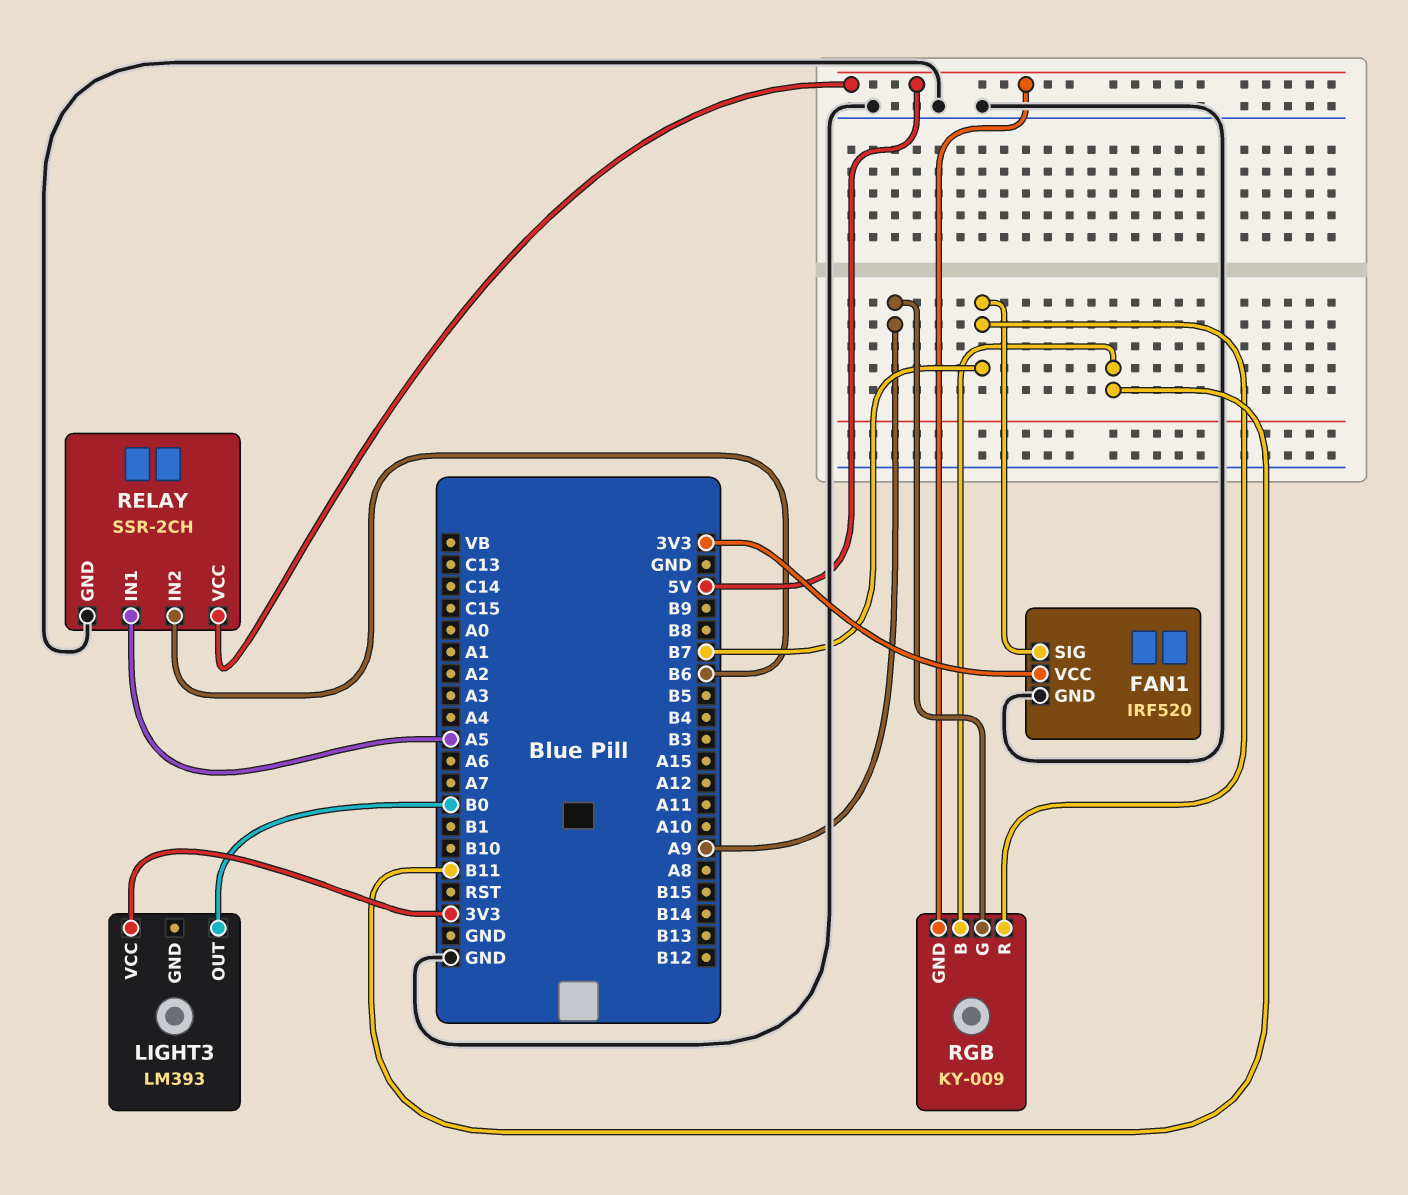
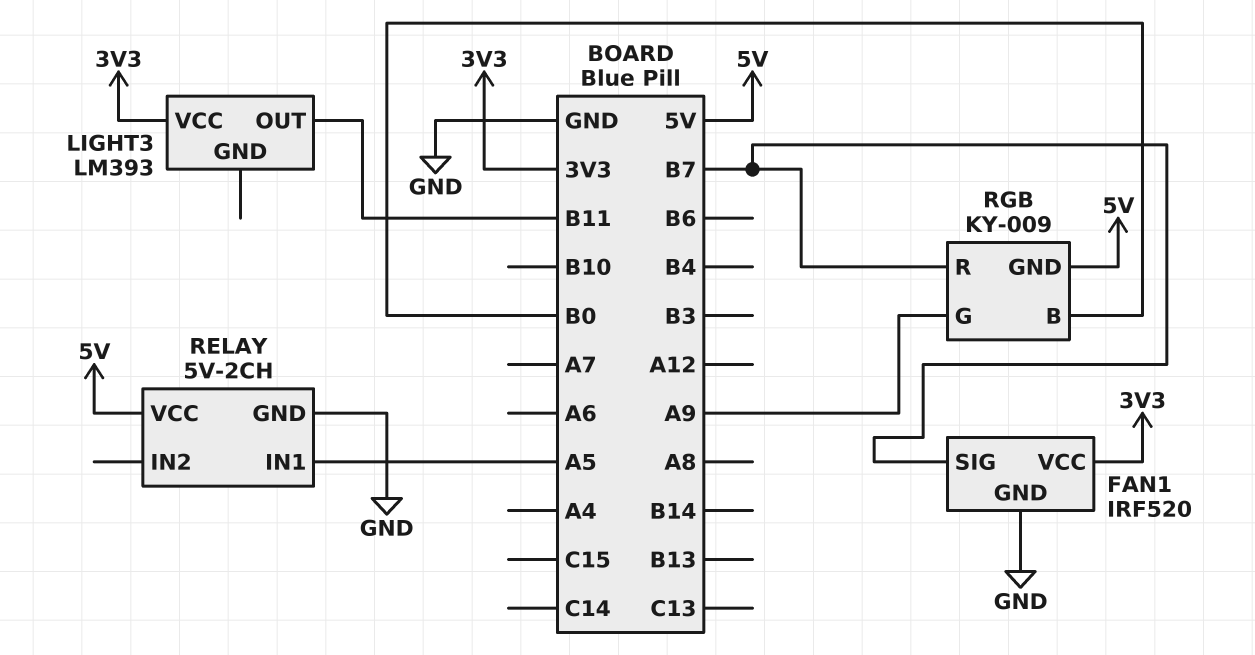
LIGHT3 pin OUT: B0 -> B11
RELAY: SSR-2CH -> 5V-2CH
RELAY pin IN2: B6 -> none
RGB pin B: B11 -> B0

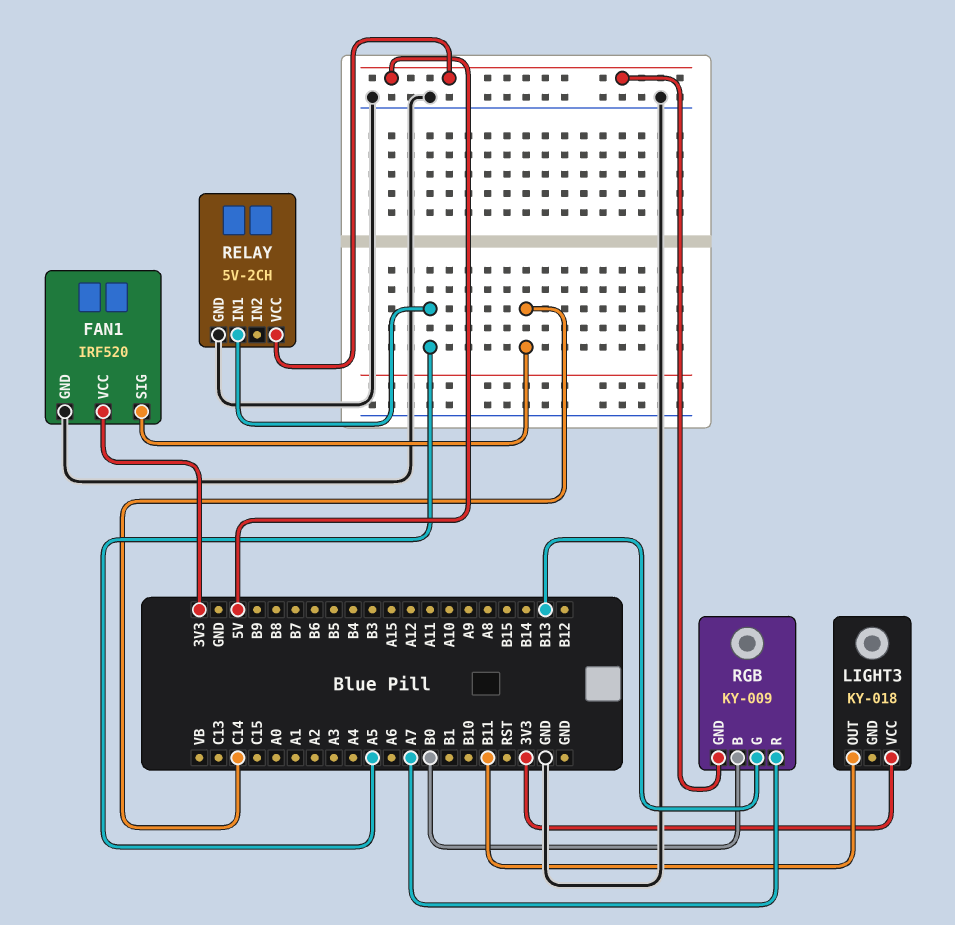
FAN1 pin SIG: B7 -> C14
LIGHT3: LM393 -> KY-018
RGB pin G: A9 -> B13
RGB pin R: B7 -> A7

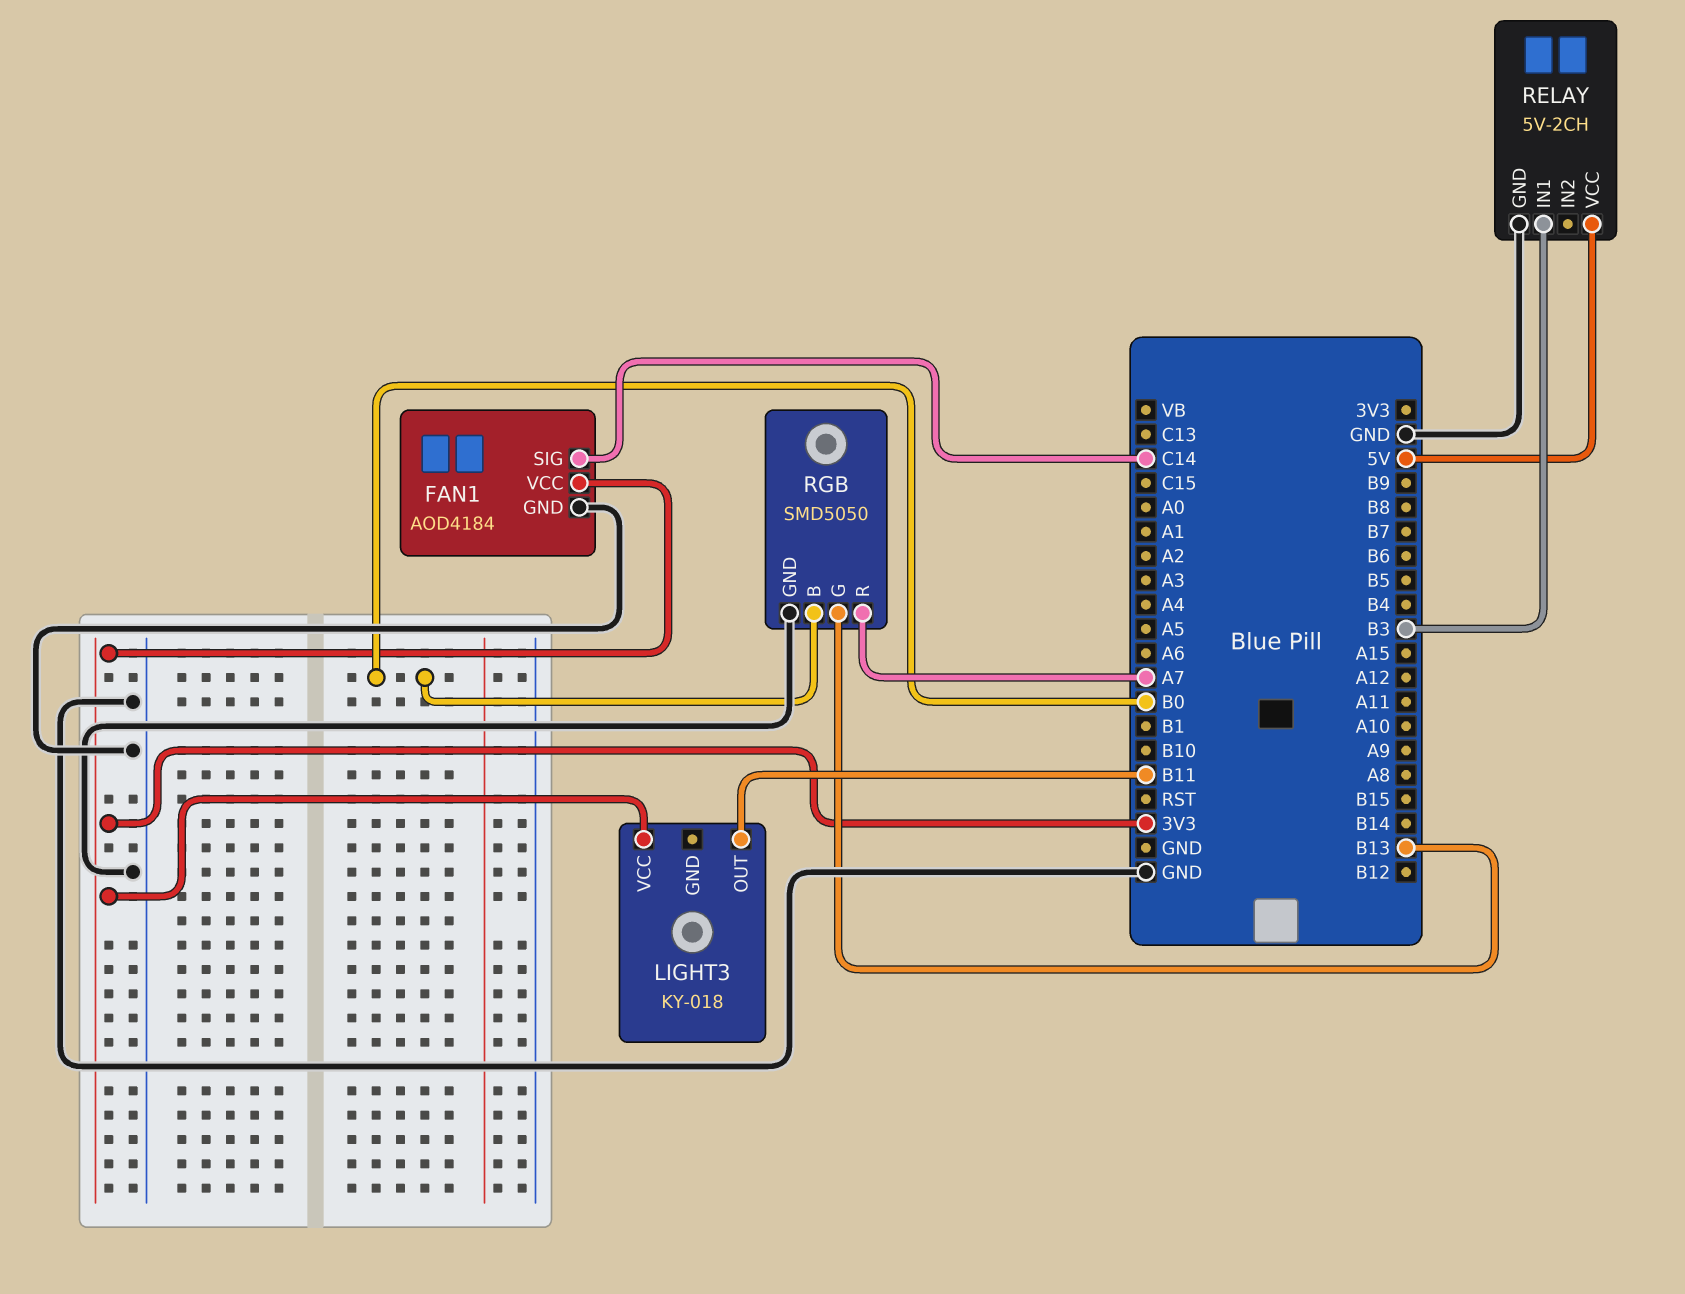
FAN1: IRF520 -> AOD4184
RELAY pin IN1: A5 -> B3
RGB: KY-009 -> SMD5050
RGB pin GND: 5V -> GND

